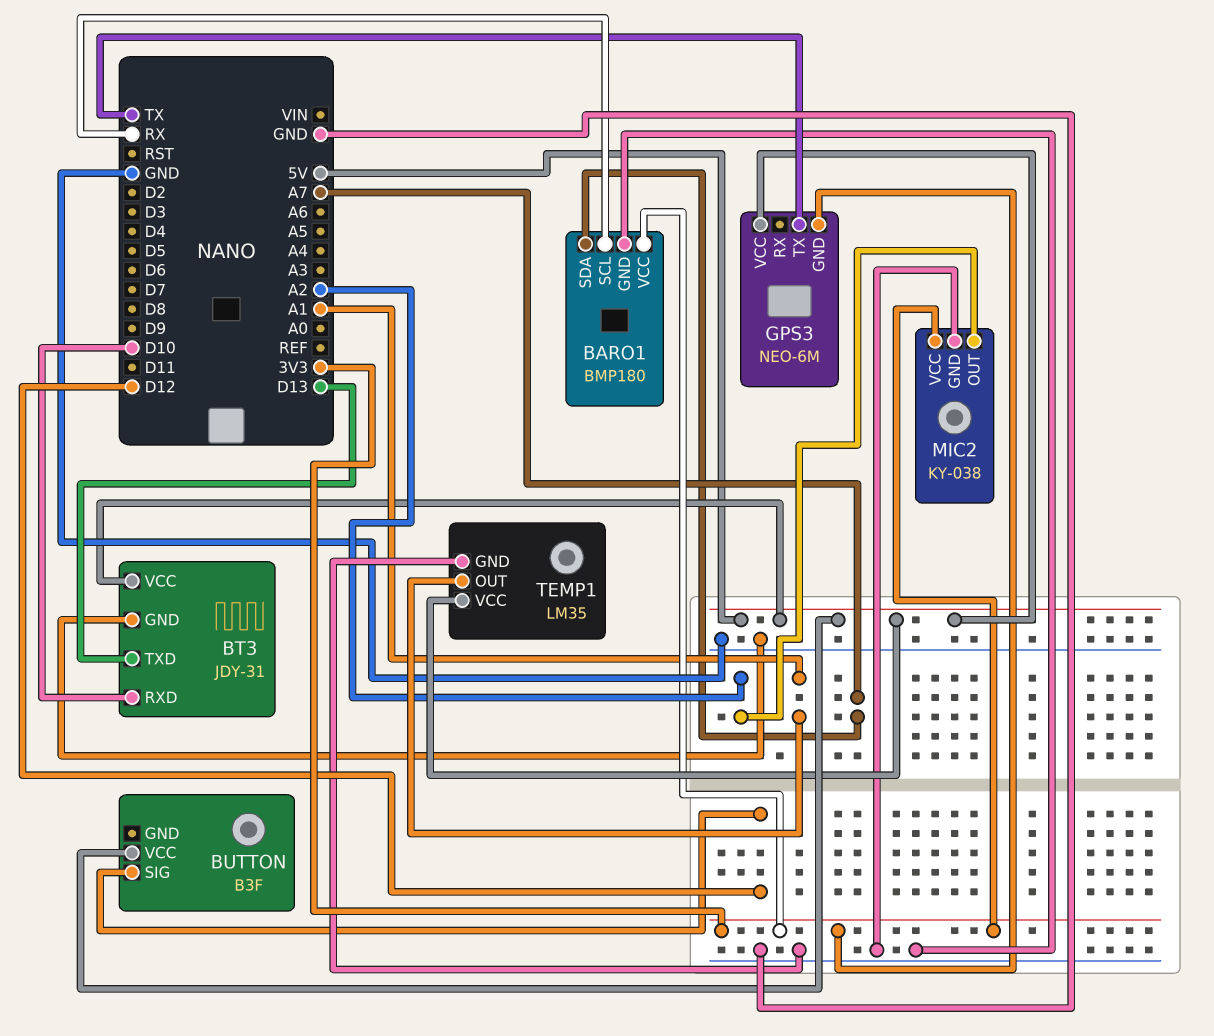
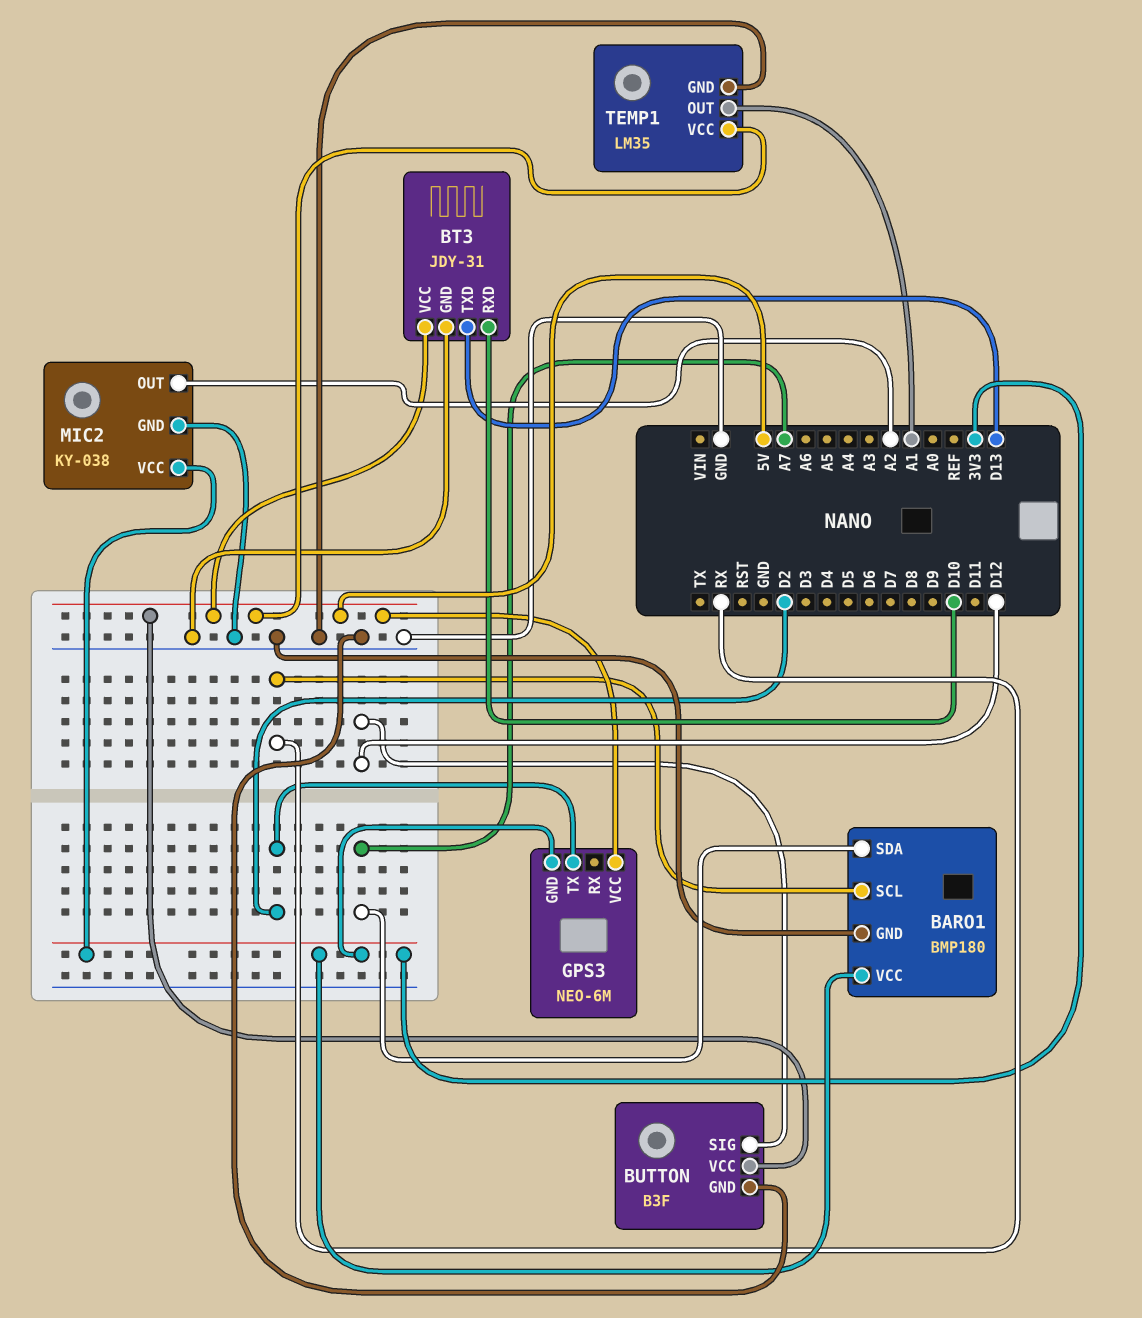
BUTTON pin GND: none -> GND
GPS3 pin TX: TX -> D2

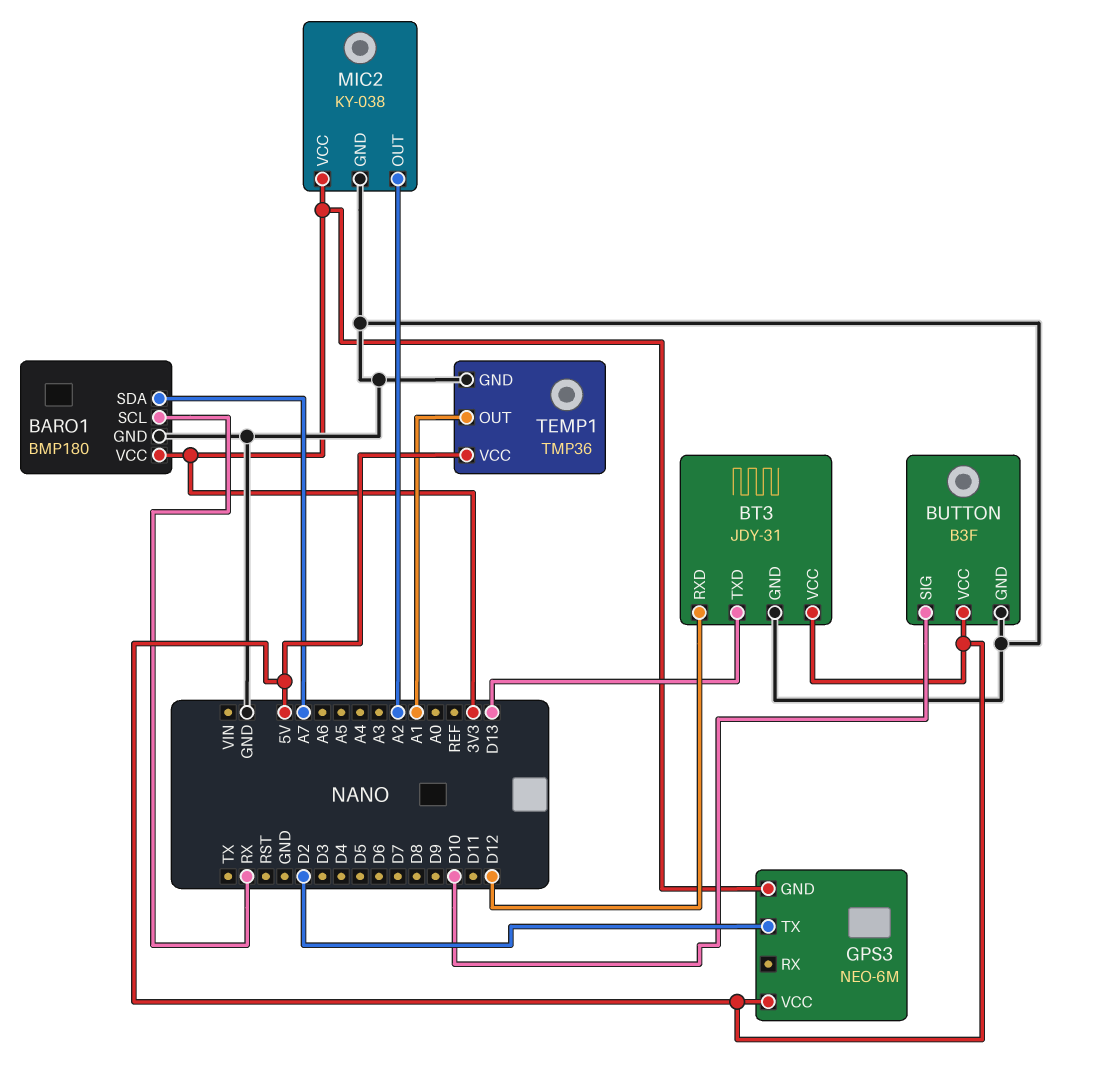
BT3 pin RXD: D10 -> D12
BUTTON pin SIG: D12 -> D10
TEMP1: LM35 -> TMP36

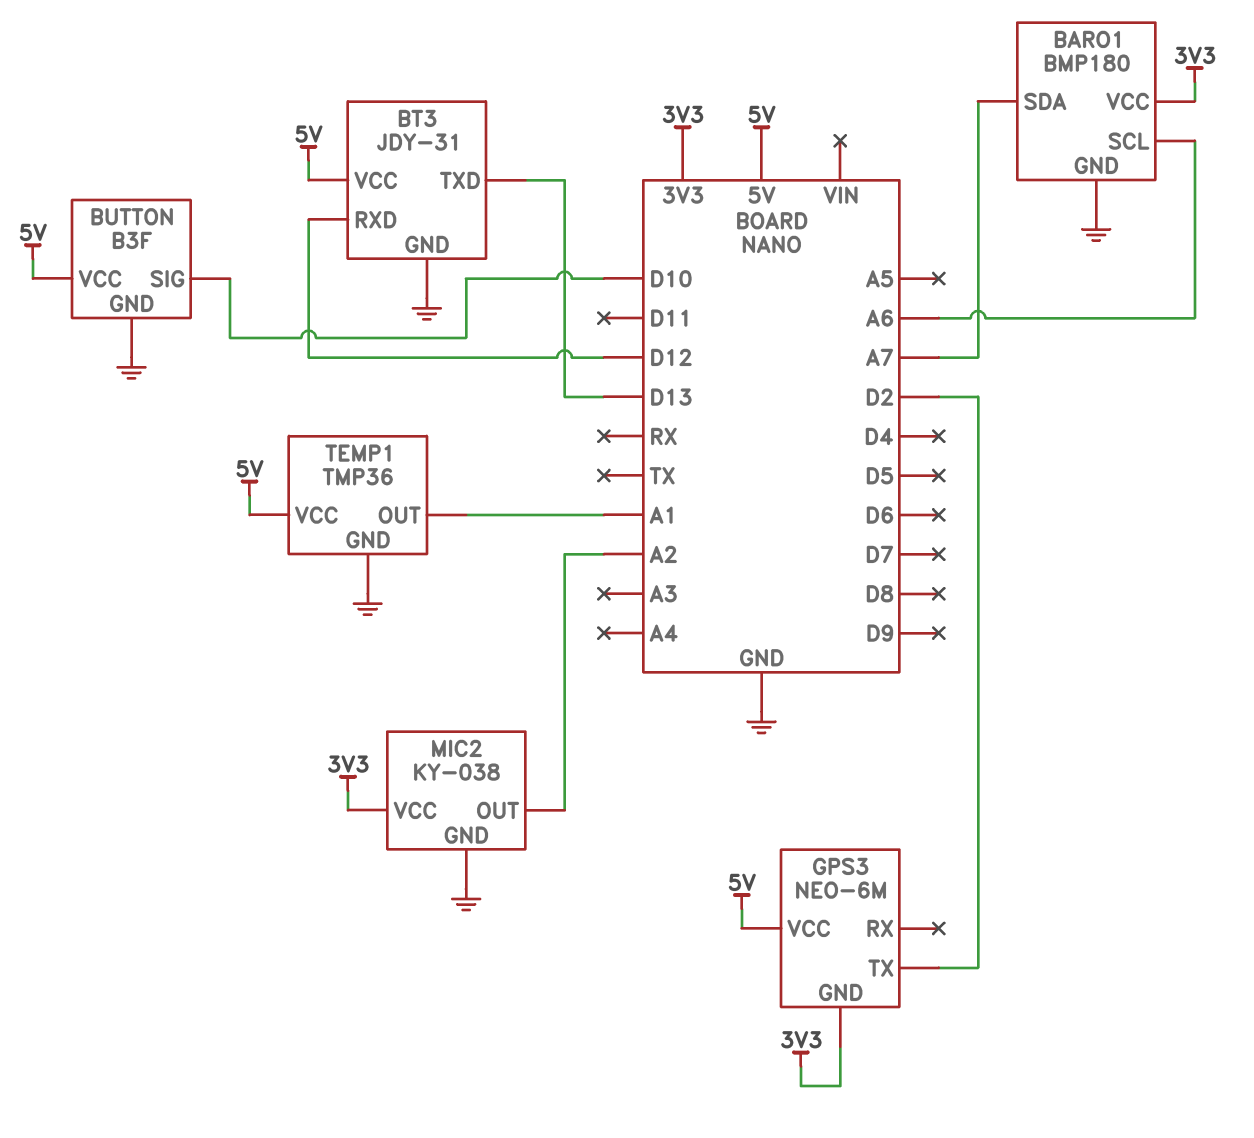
BARO1 pin SCL: RX -> A6

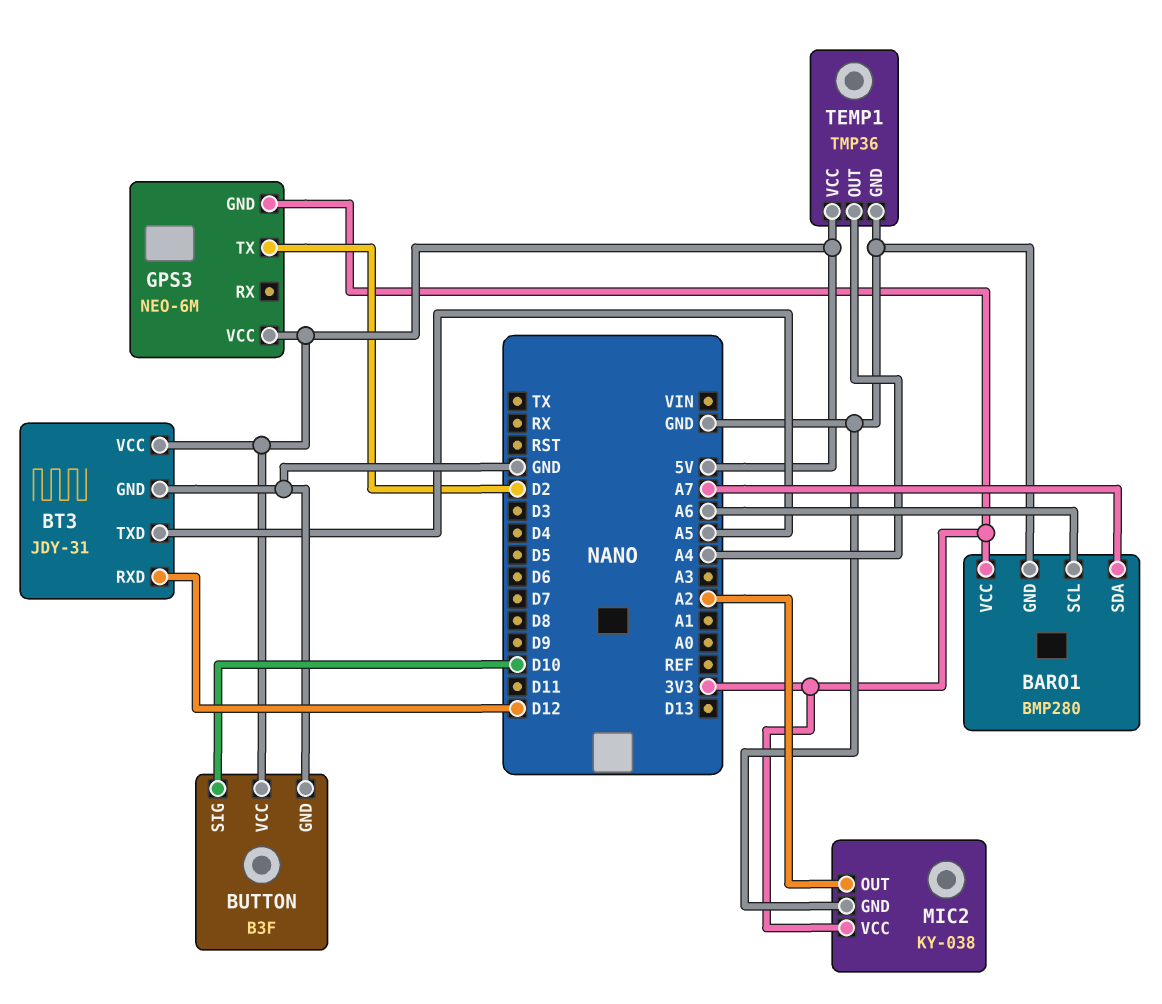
BARO1: BMP180 -> BMP280
BT3 pin TXD: D13 -> A5
TEMP1 pin OUT: A1 -> A4

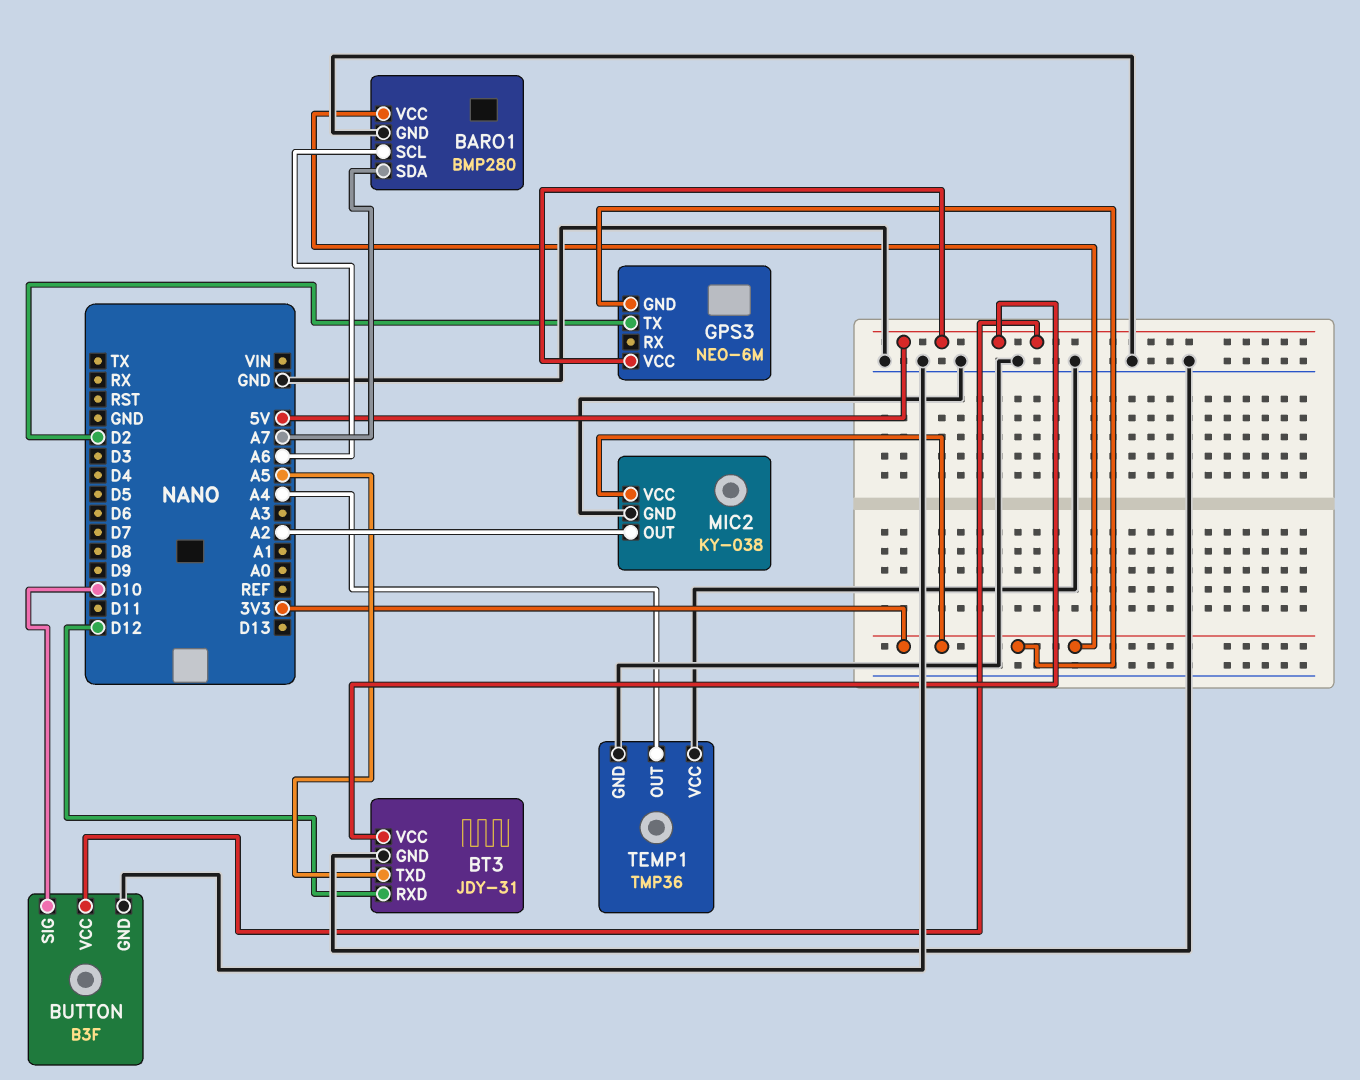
TEMP1 pin VCC: 5V -> GND

